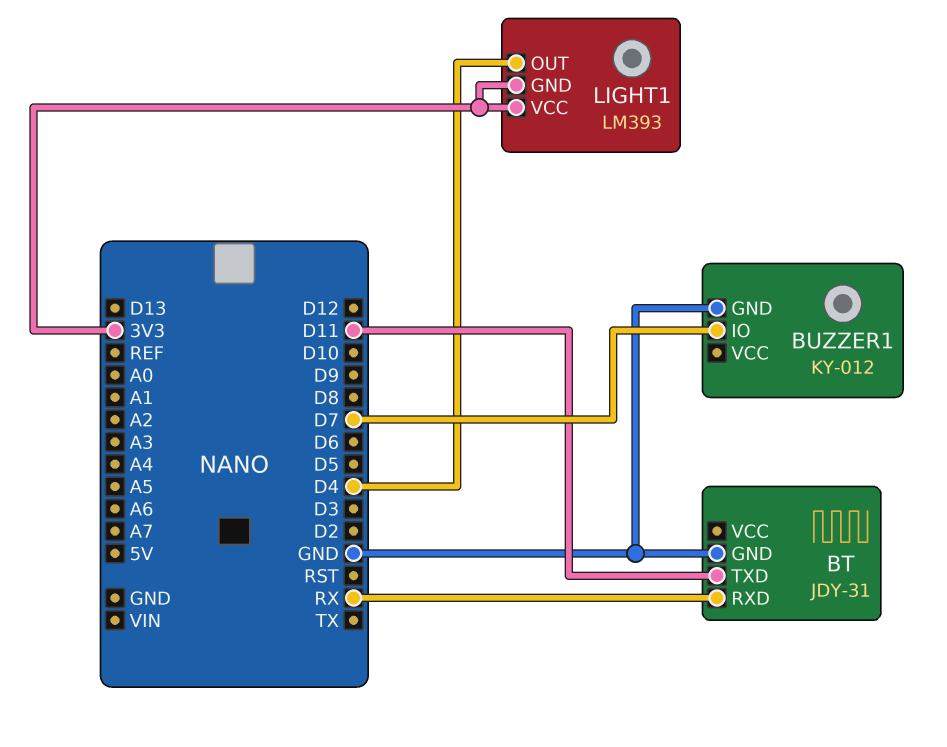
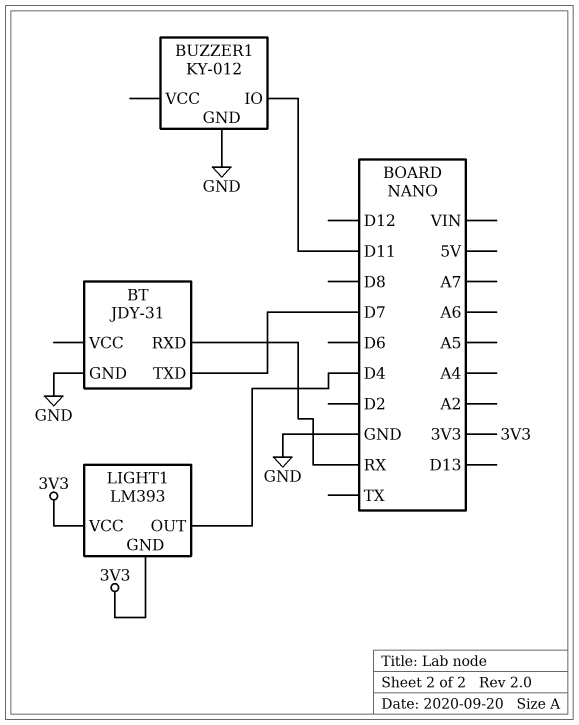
BT pin TXD: D11 -> D7
BUZZER1 pin IO: D7 -> D11

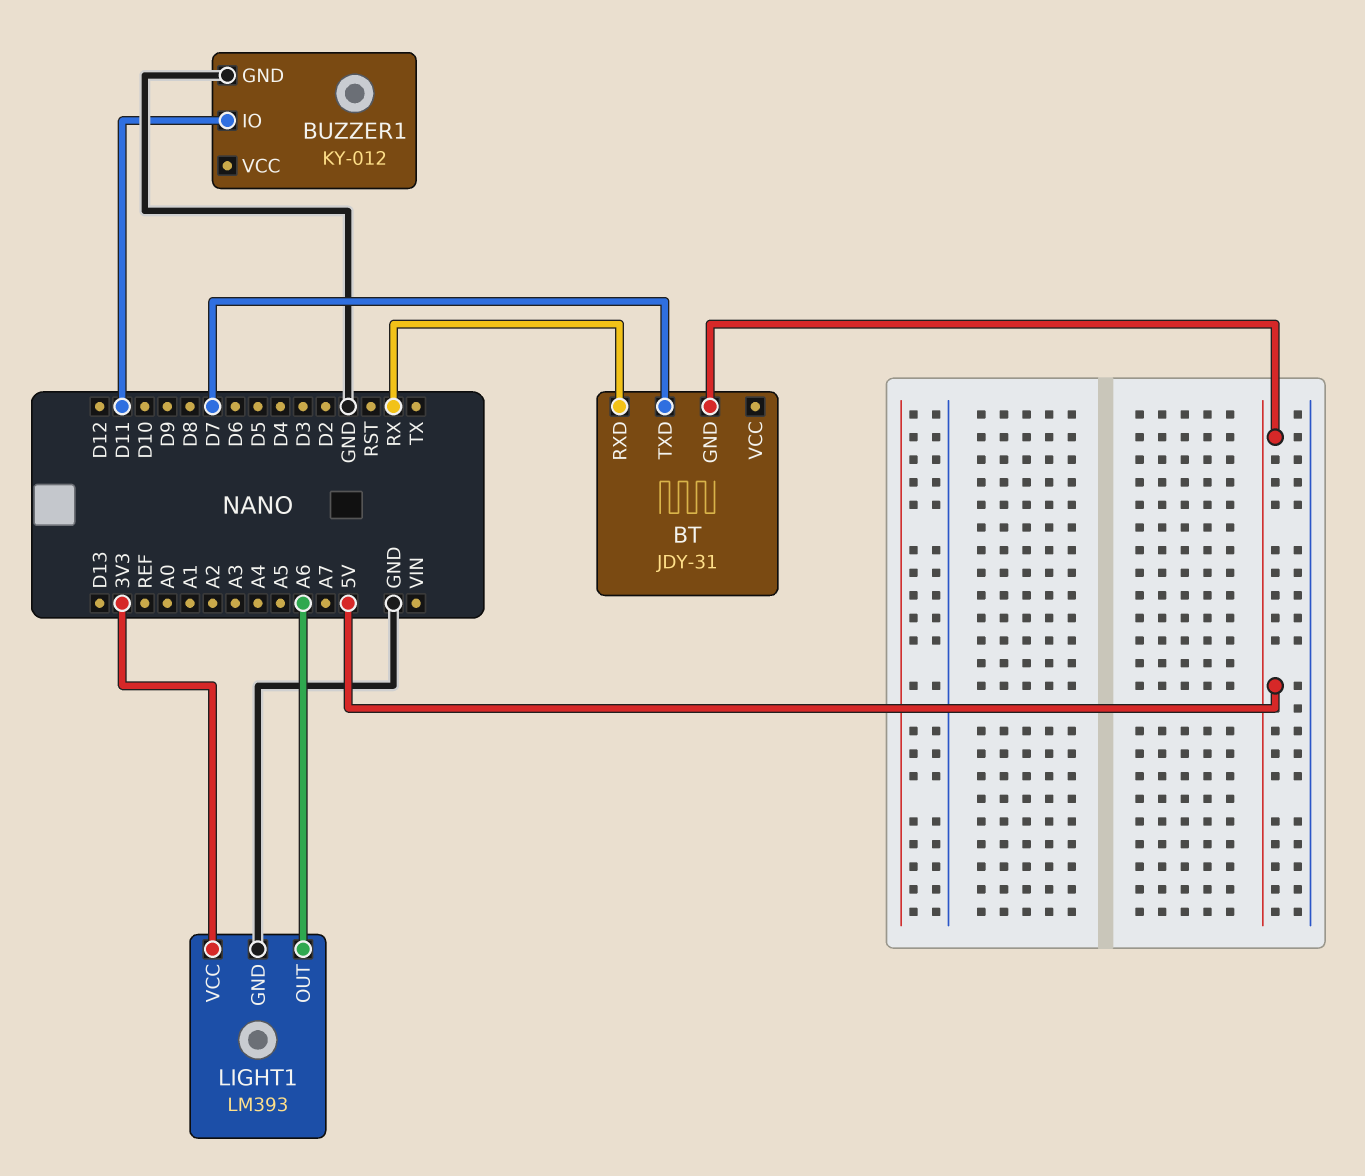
BT pin GND: GND -> 5V
LIGHT1 pin GND: 3V3 -> GND
LIGHT1 pin OUT: D4 -> A6

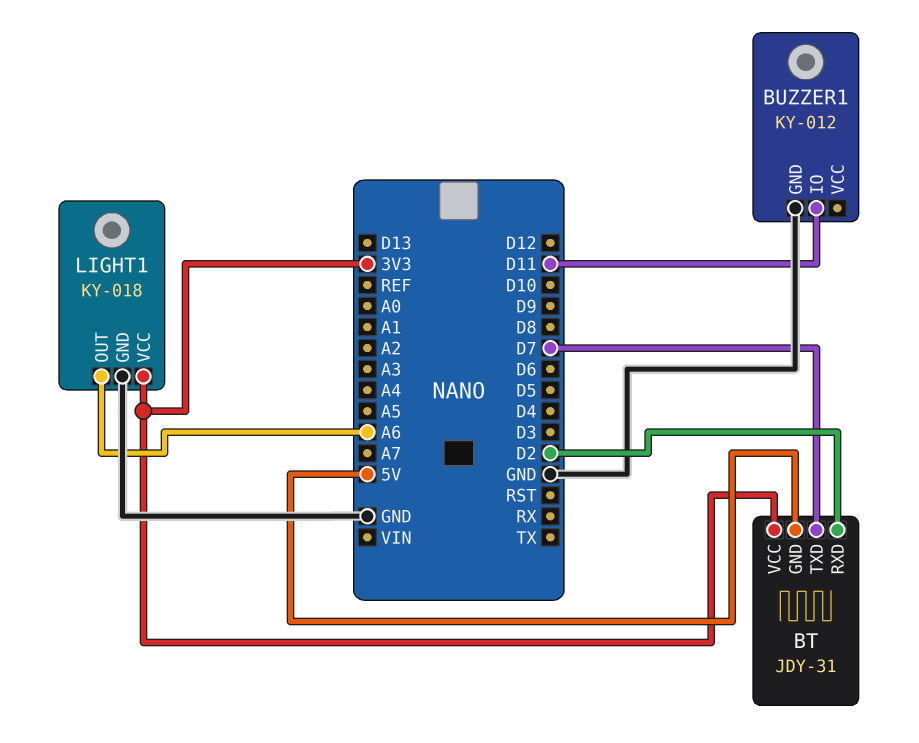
BT pin RXD: RX -> D2
BT pin VCC: none -> 3V3
LIGHT1: LM393 -> KY-018

